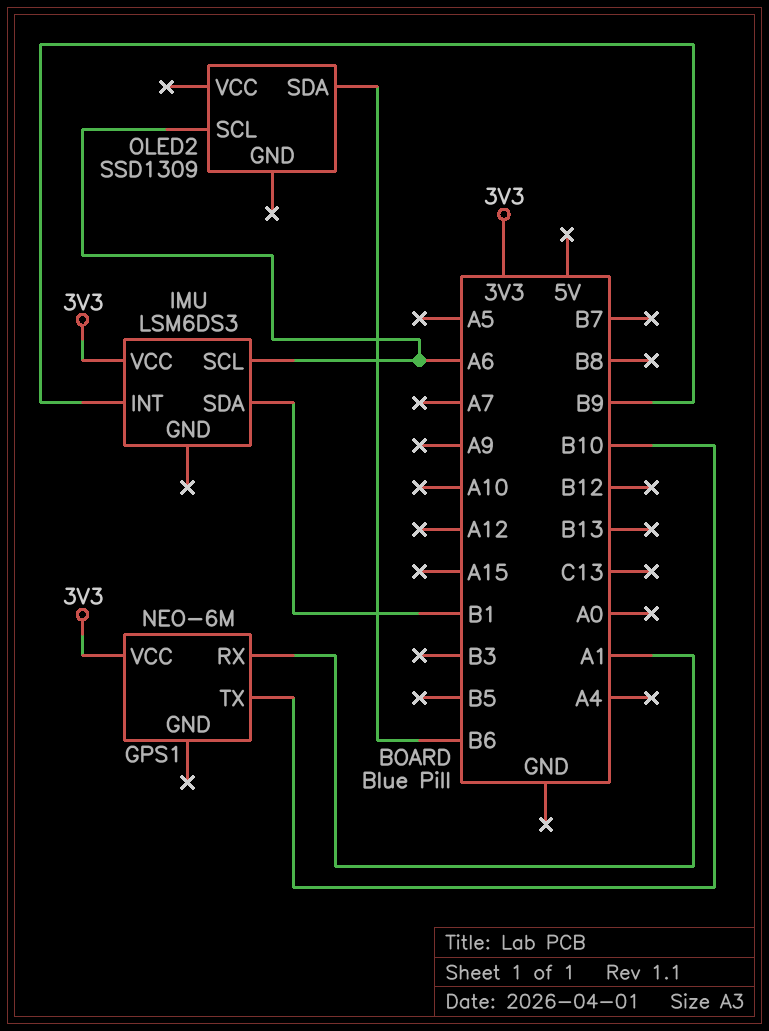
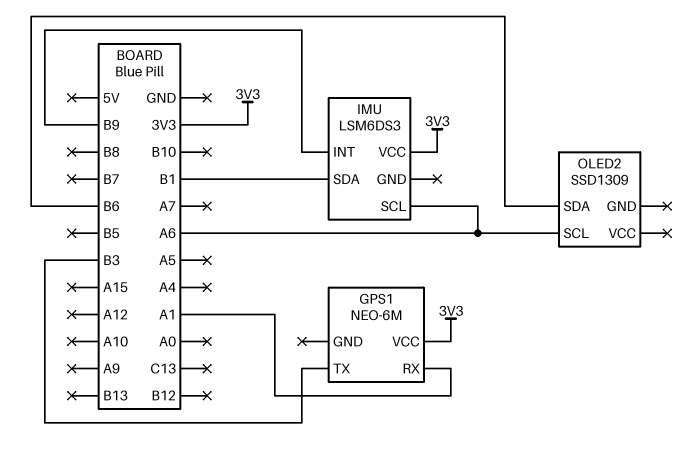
GPS1 pin TX: B10 -> B3

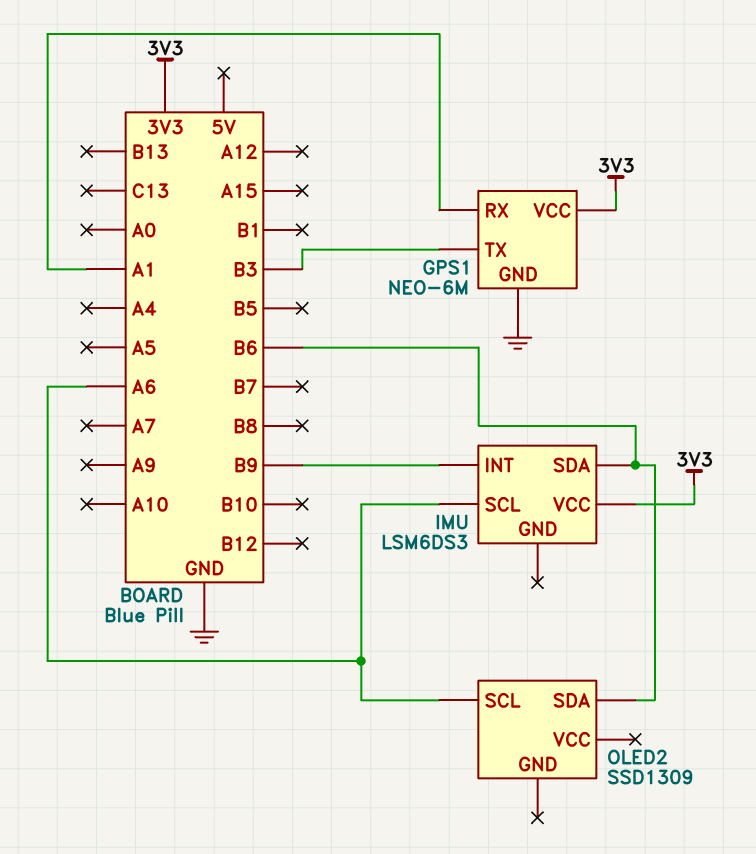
GPS1 pin GND: none -> GND
IMU pin SDA: B1 -> B6

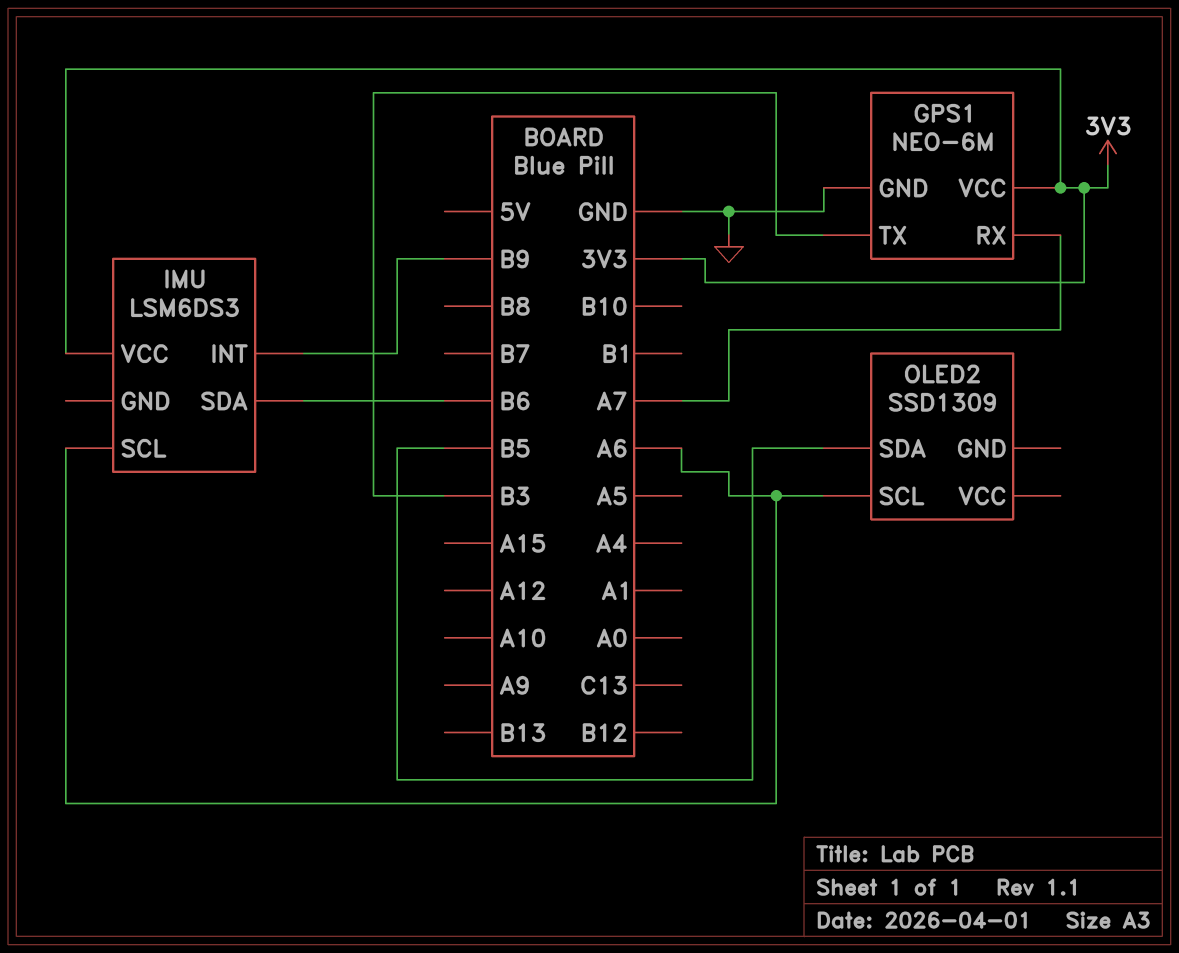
GPS1 pin RX: A1 -> A7
OLED2 pin SDA: B6 -> B5

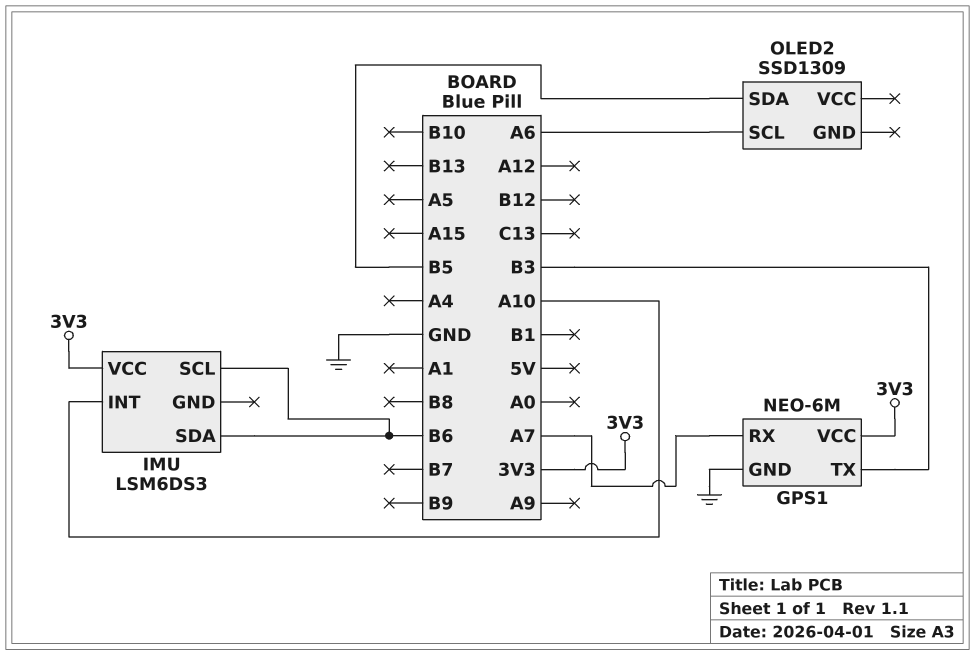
IMU pin INT: B9 -> A10
IMU pin SCL: A6 -> B6

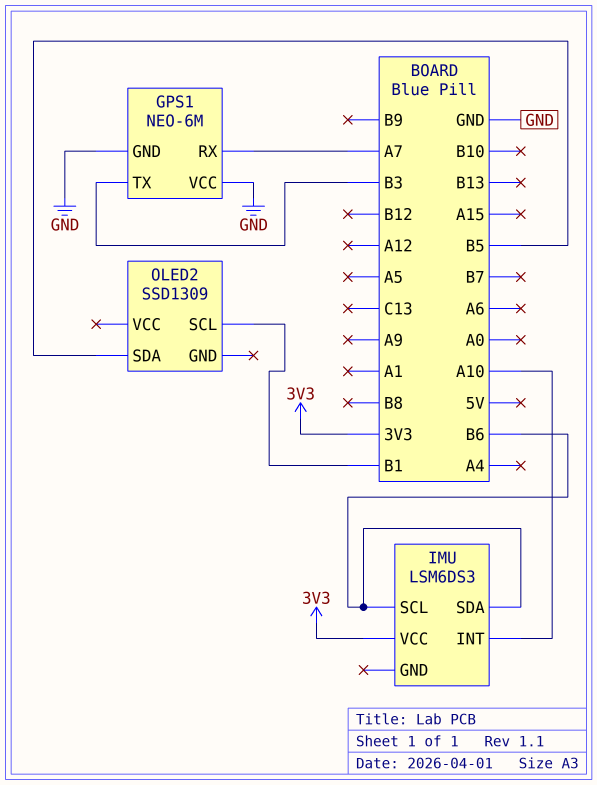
GPS1 pin VCC: 3V3 -> GND
OLED2 pin SCL: A6 -> B1

